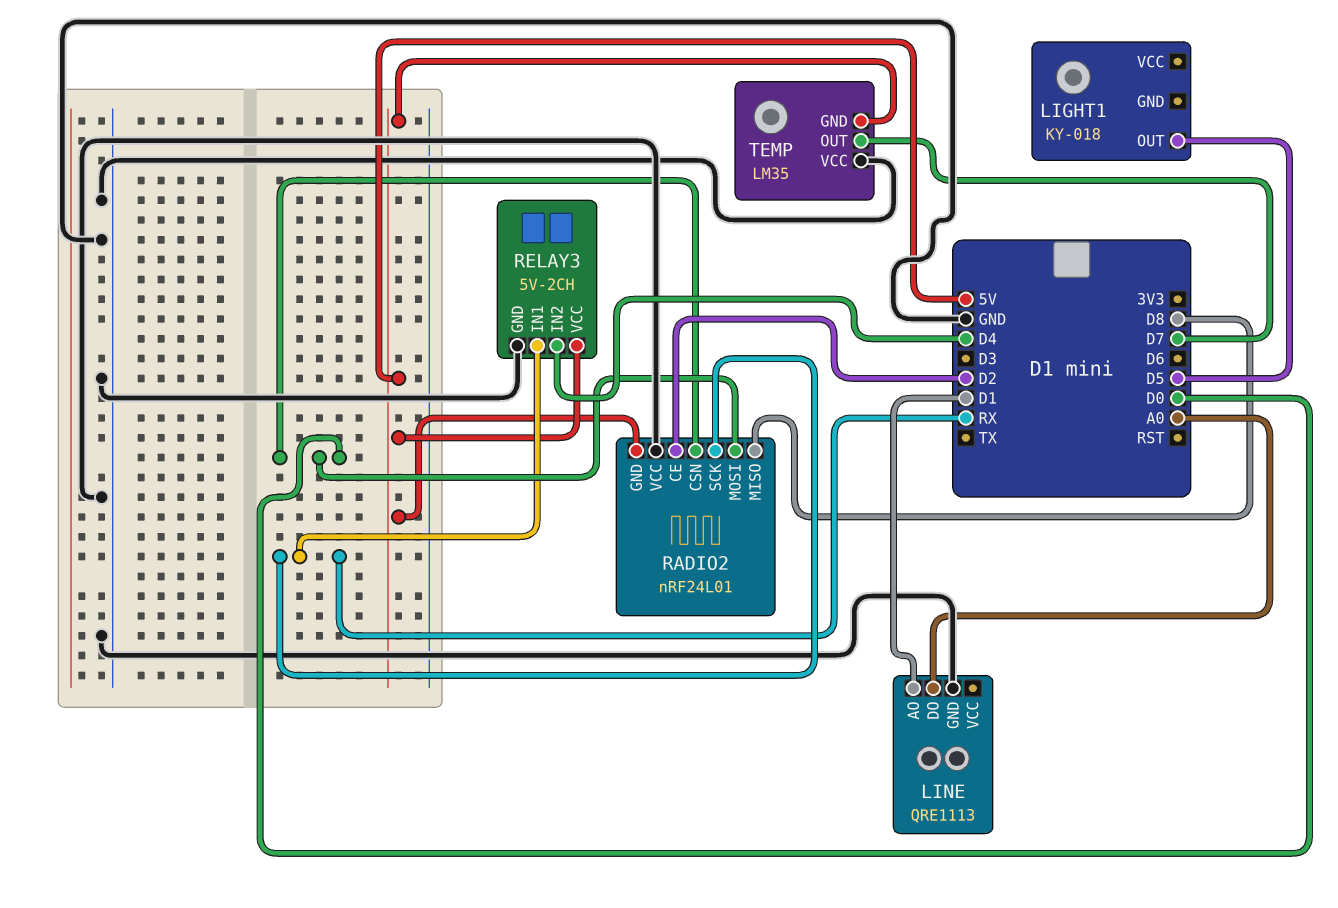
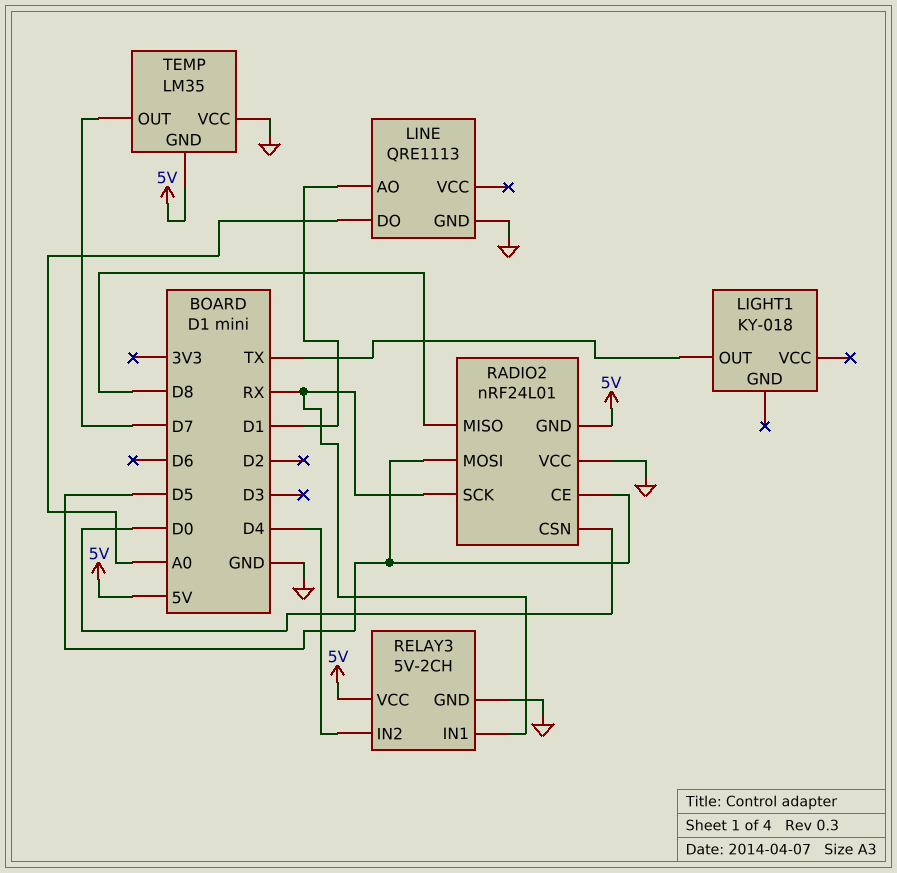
LIGHT1 pin OUT: D5 -> TX
RADIO2 pin CE: D2 -> D5
RADIO2 pin MOSI: D0 -> D5

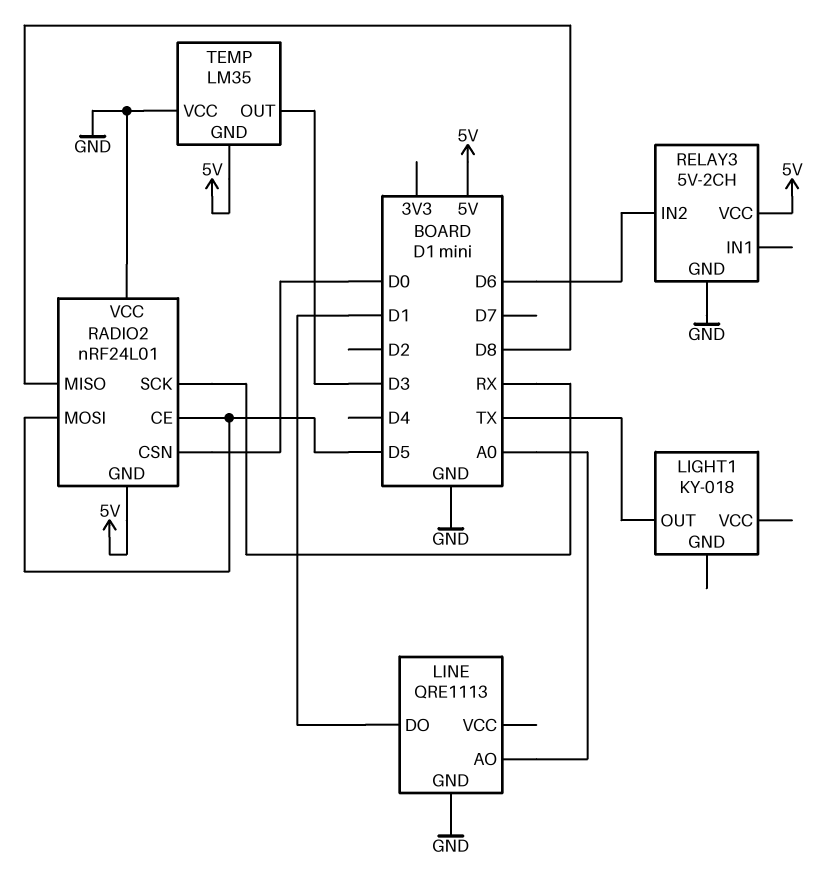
LINE pin AO: D1 -> A0
LINE pin DO: A0 -> D1
RELAY3 pin IN1: RX -> none
RELAY3 pin IN2: D4 -> D6
TEMP pin OUT: D7 -> D3

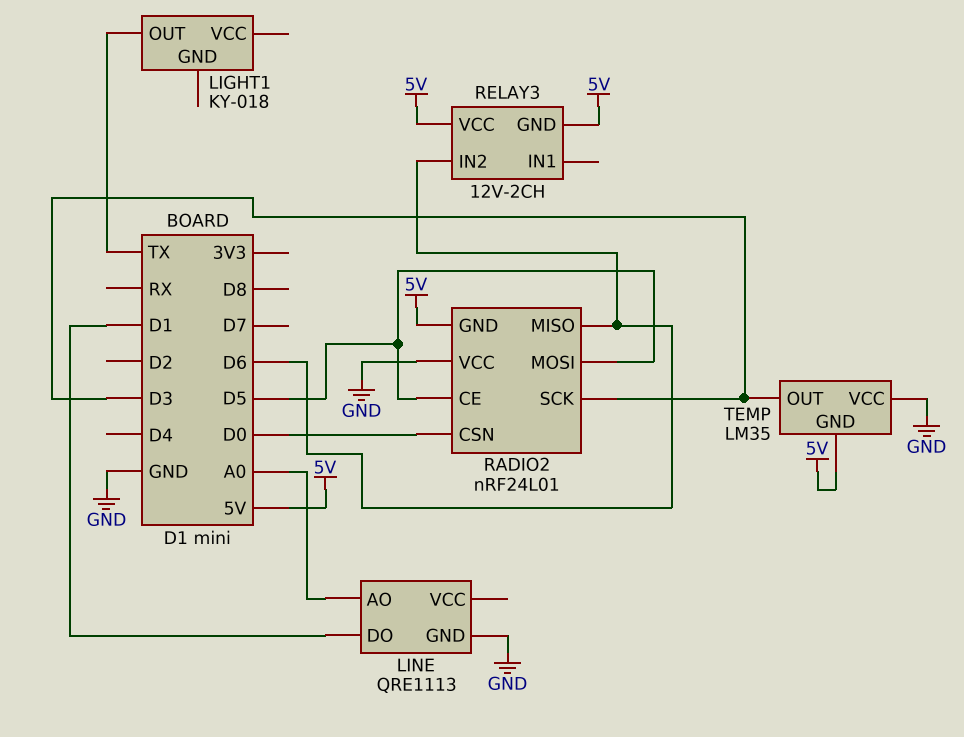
RADIO2 pin MISO: D8 -> D6
RADIO2 pin SCK: RX -> D3
RELAY3: 5V-2CH -> 12V-2CH
RELAY3 pin GND: GND -> 5V

